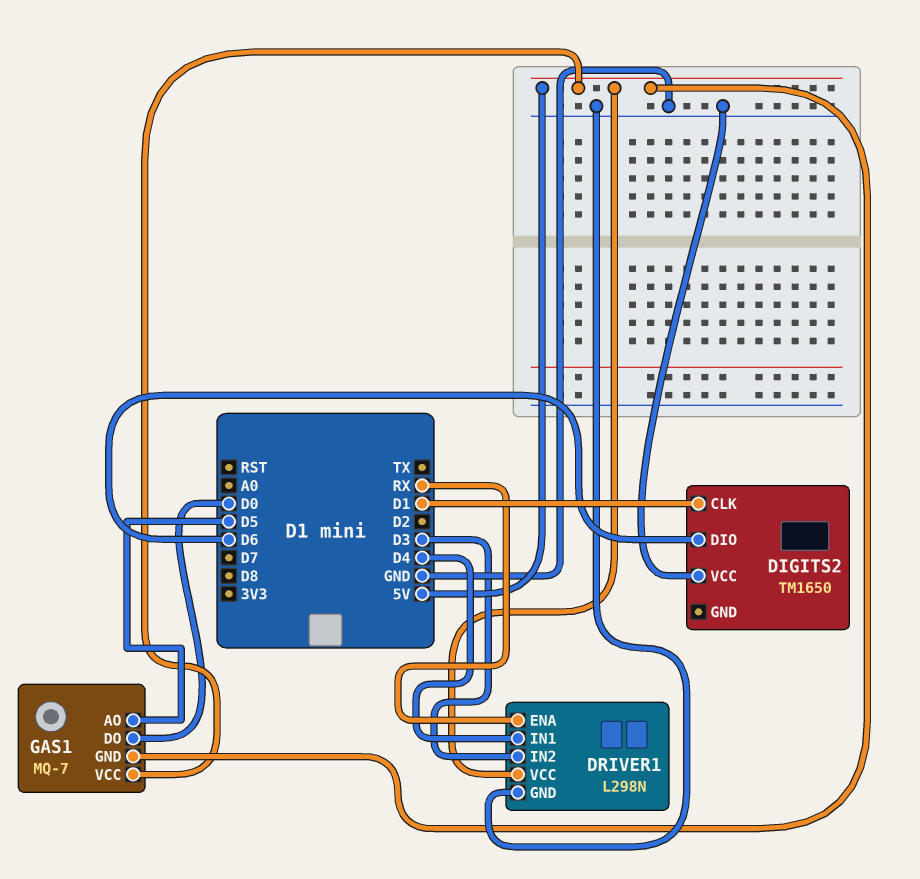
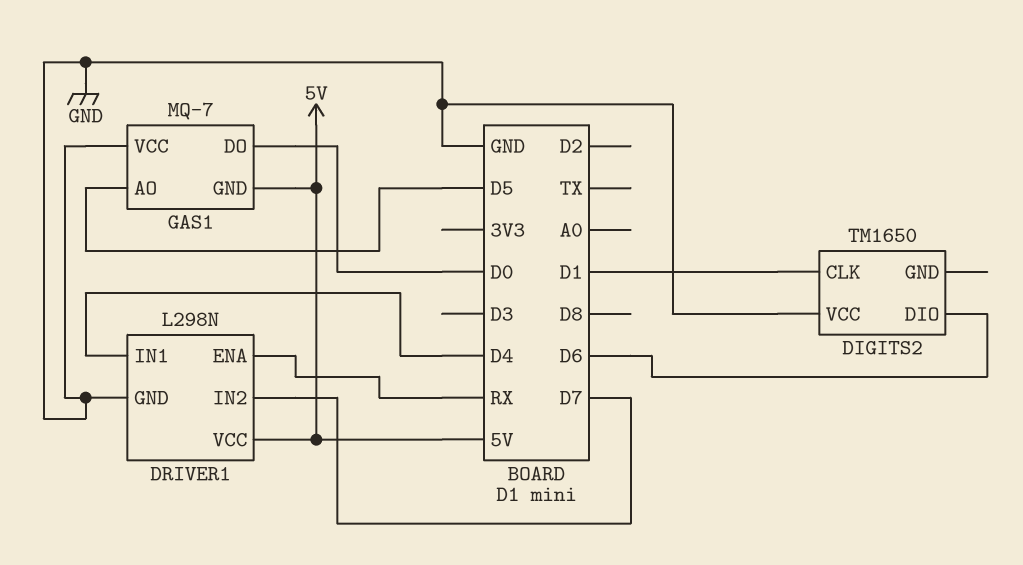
DRIVER1 pin IN2: D3 -> D7
GAS1 pin VCC: 5V -> GND

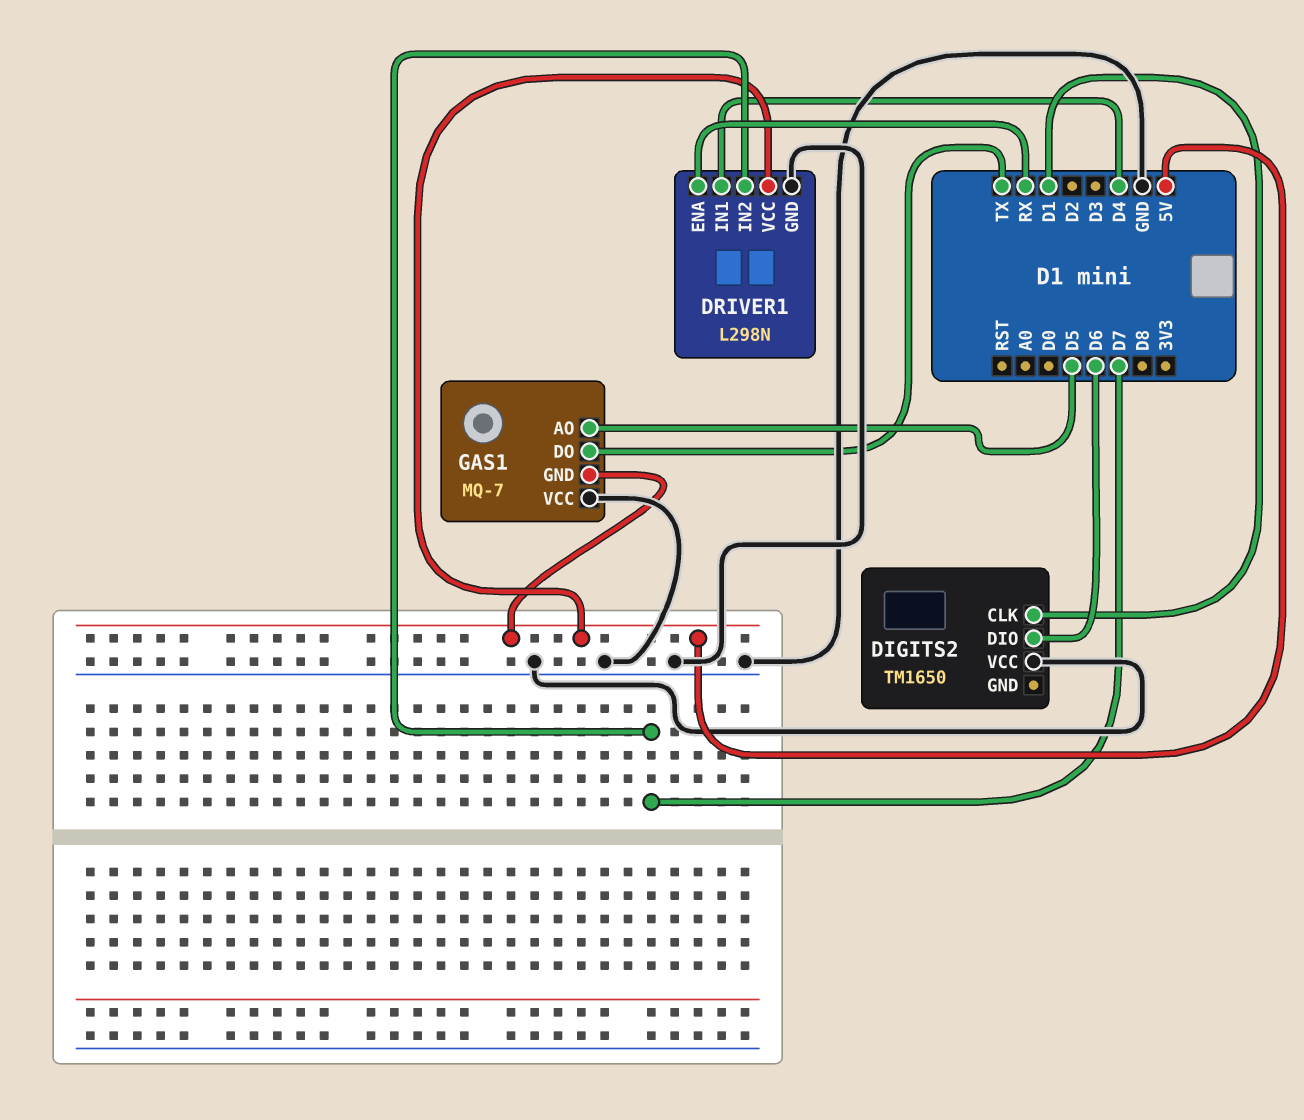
GAS1 pin DO: D0 -> TX

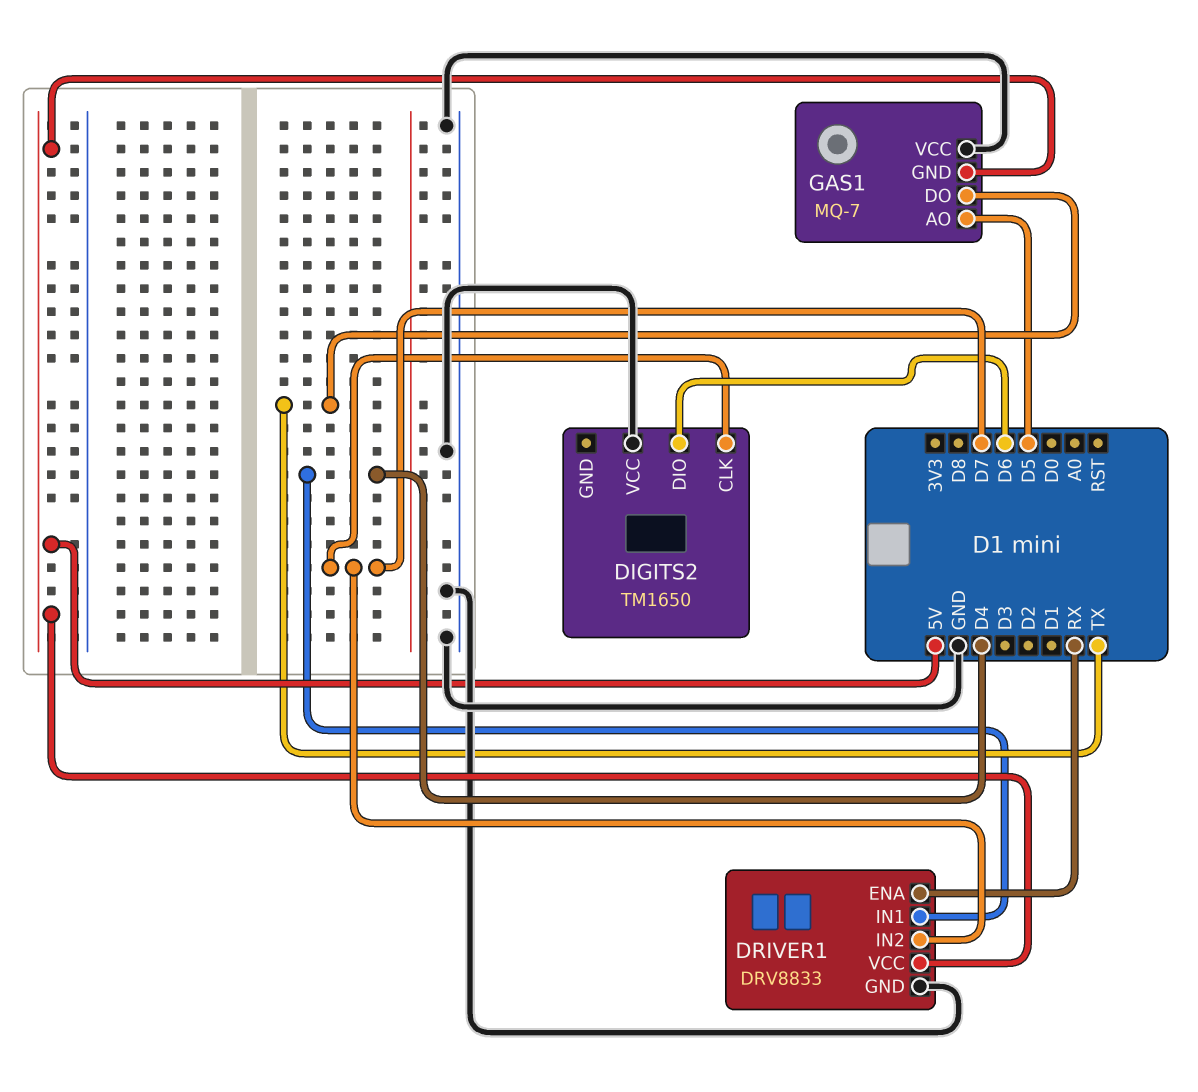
DIGITS2 pin CLK: D1 -> D7
DRIVER1: L298N -> DRV8833

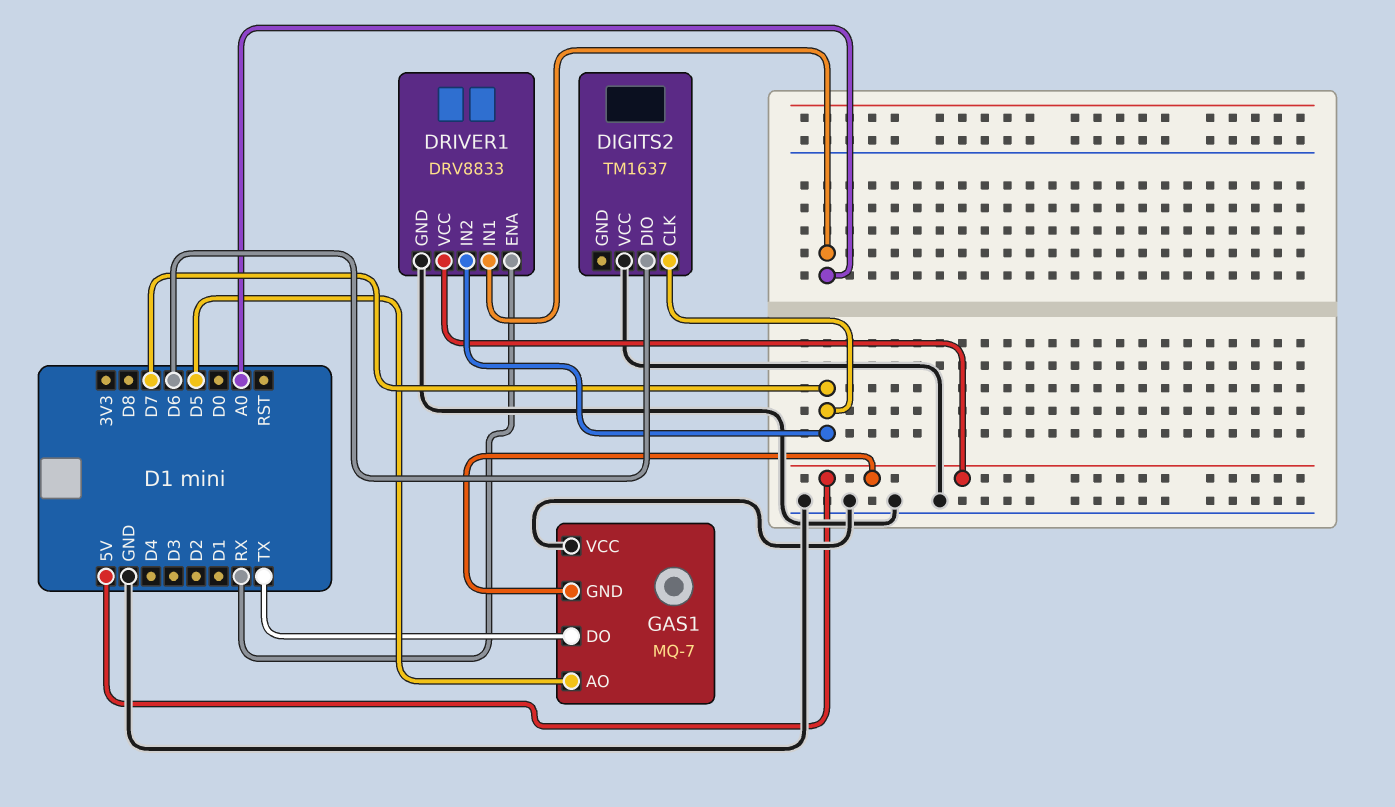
DIGITS2: TM1650 -> TM1637
DRIVER1 pin IN1: D4 -> A0

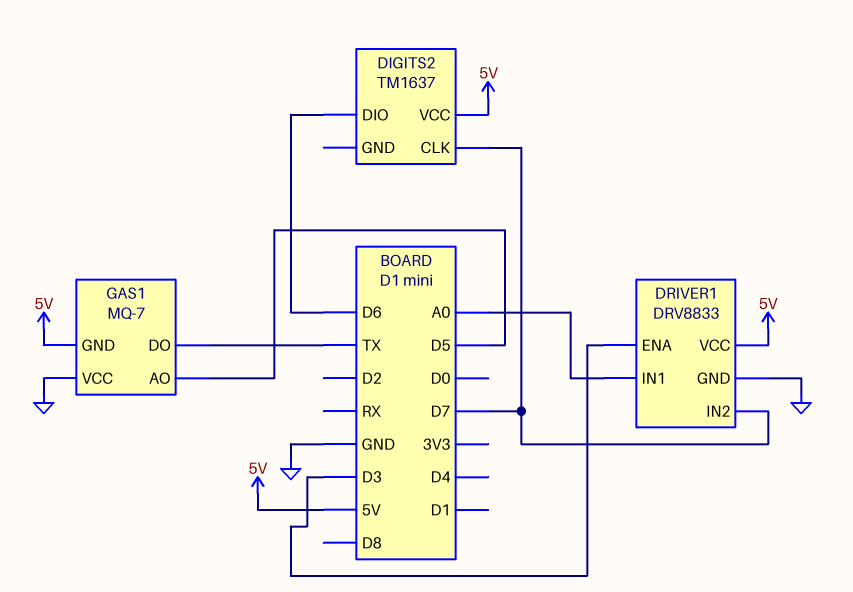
DIGITS2 pin VCC: GND -> 5V
DRIVER1 pin ENA: RX -> D3

